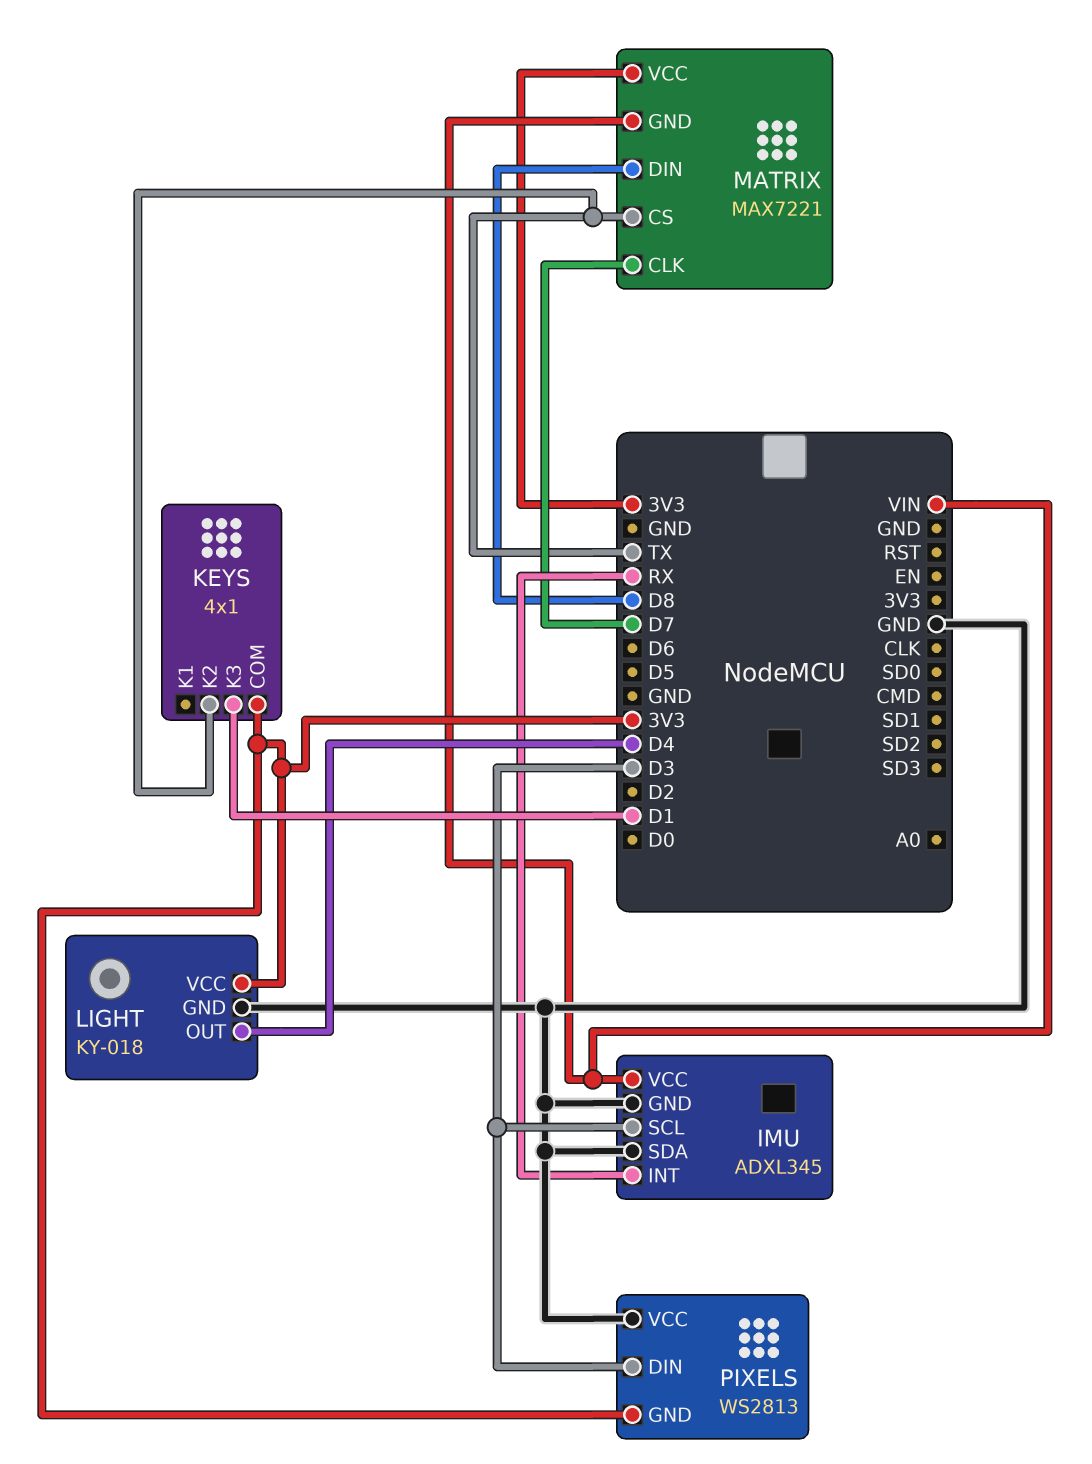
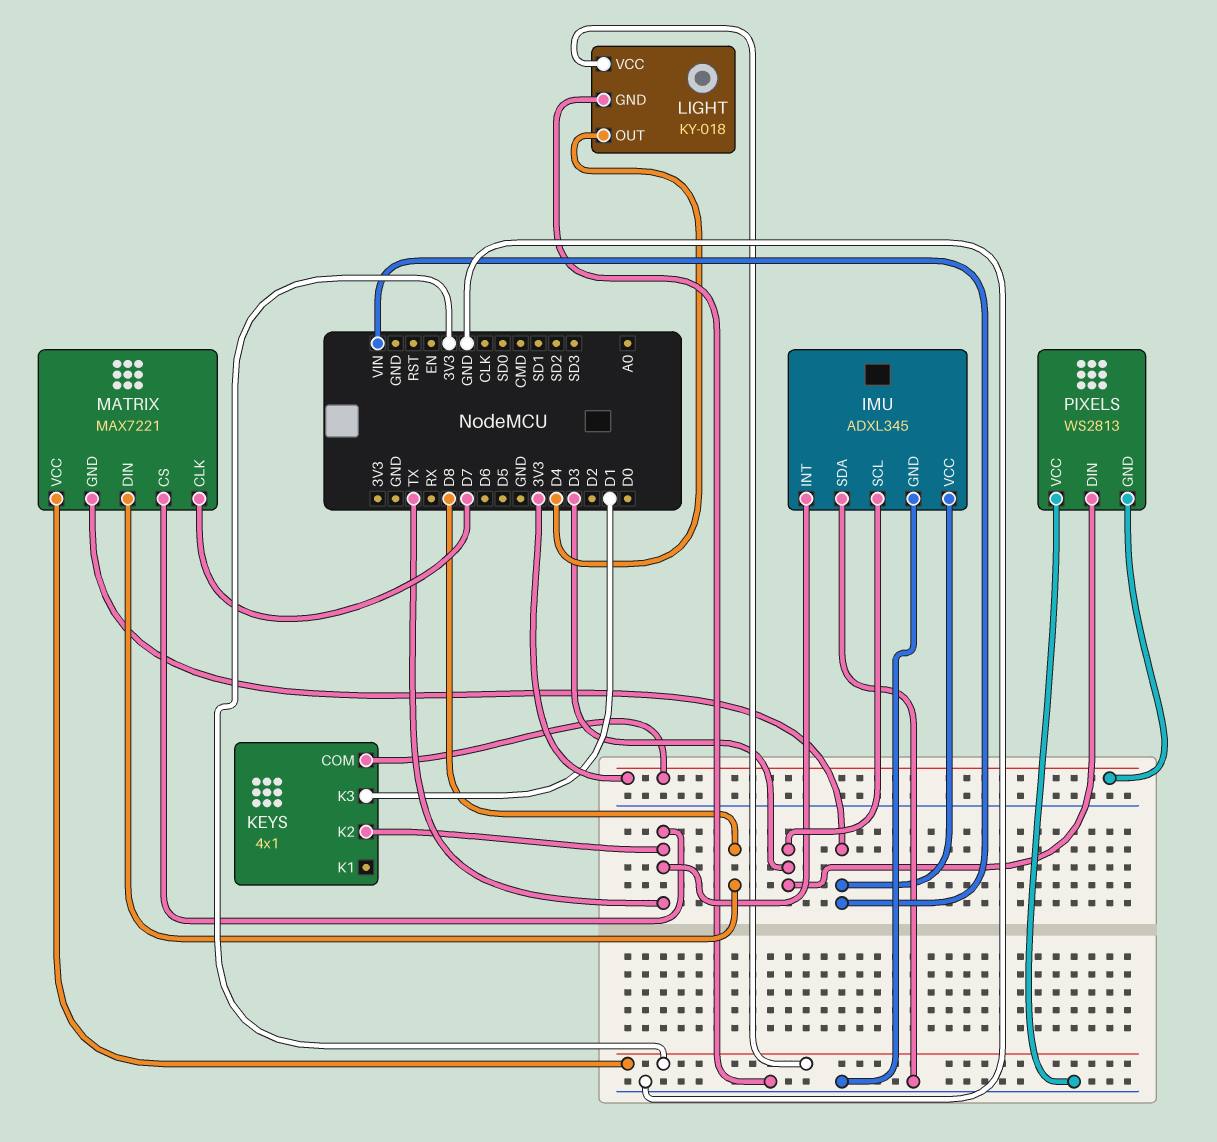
IMU pin INT: RX -> TX

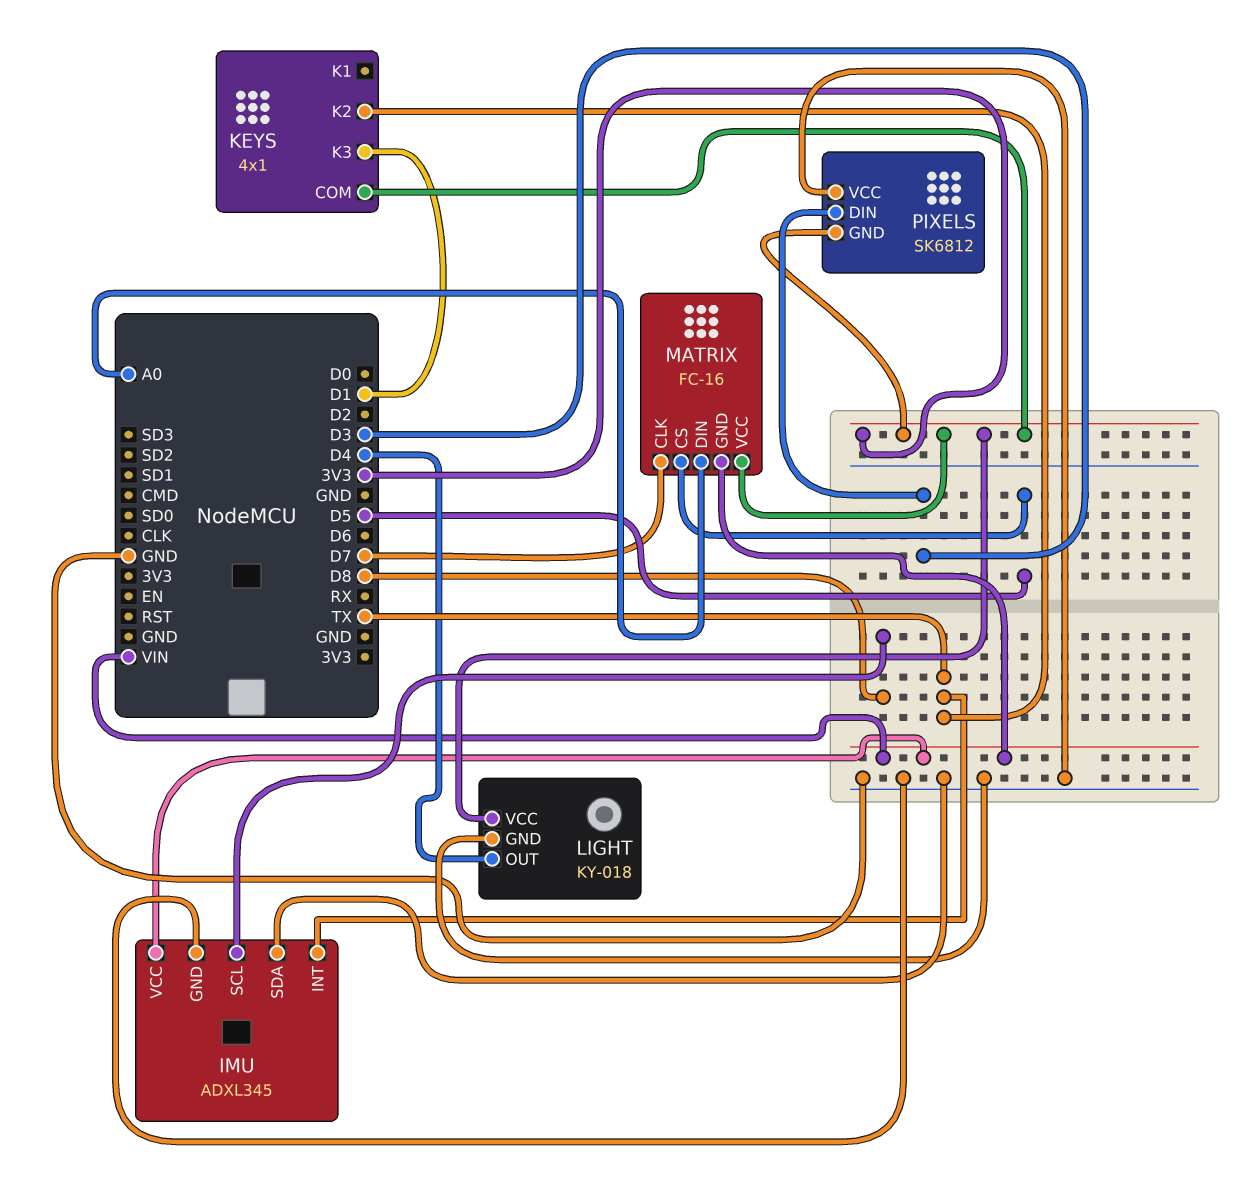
IMU pin SCL: D3 -> D8
MATRIX: MAX7221 -> FC-16
MATRIX pin CS: TX -> D5
MATRIX pin DIN: D8 -> A0
PIXELS: WS2813 -> SK6812

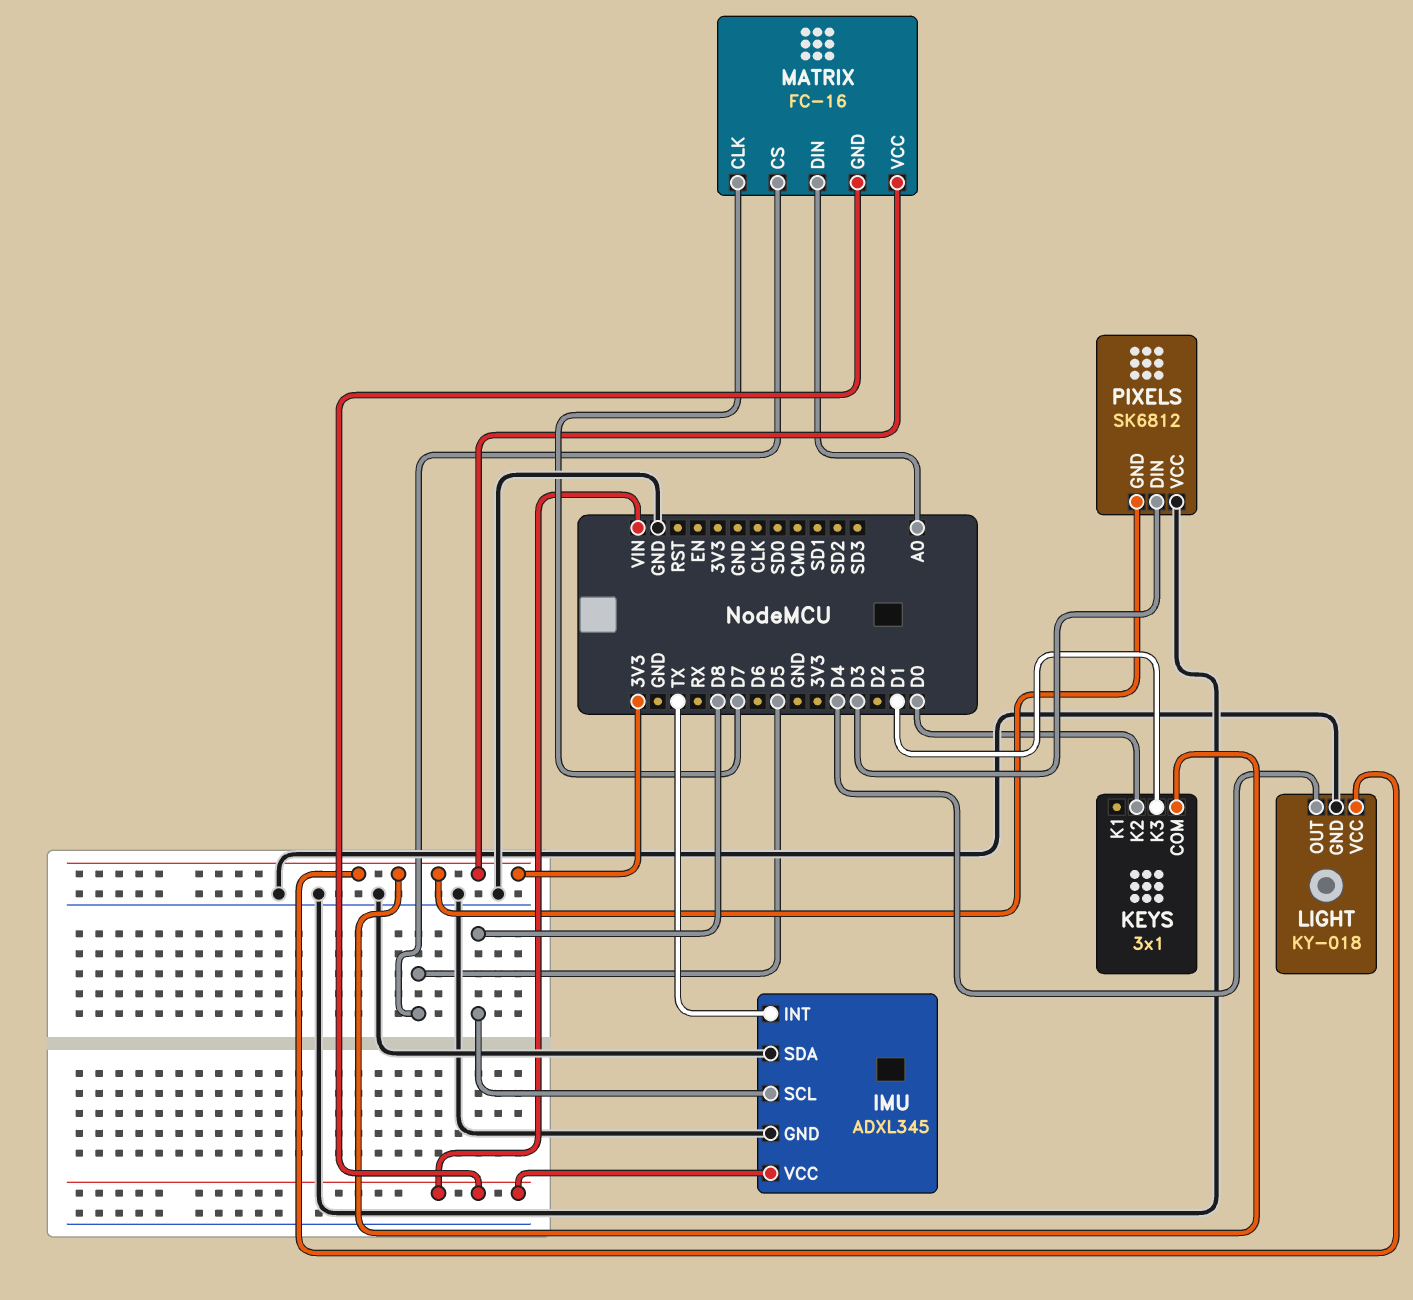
KEYS: 4x1 -> 3x1
KEYS pin K2: TX -> D0

